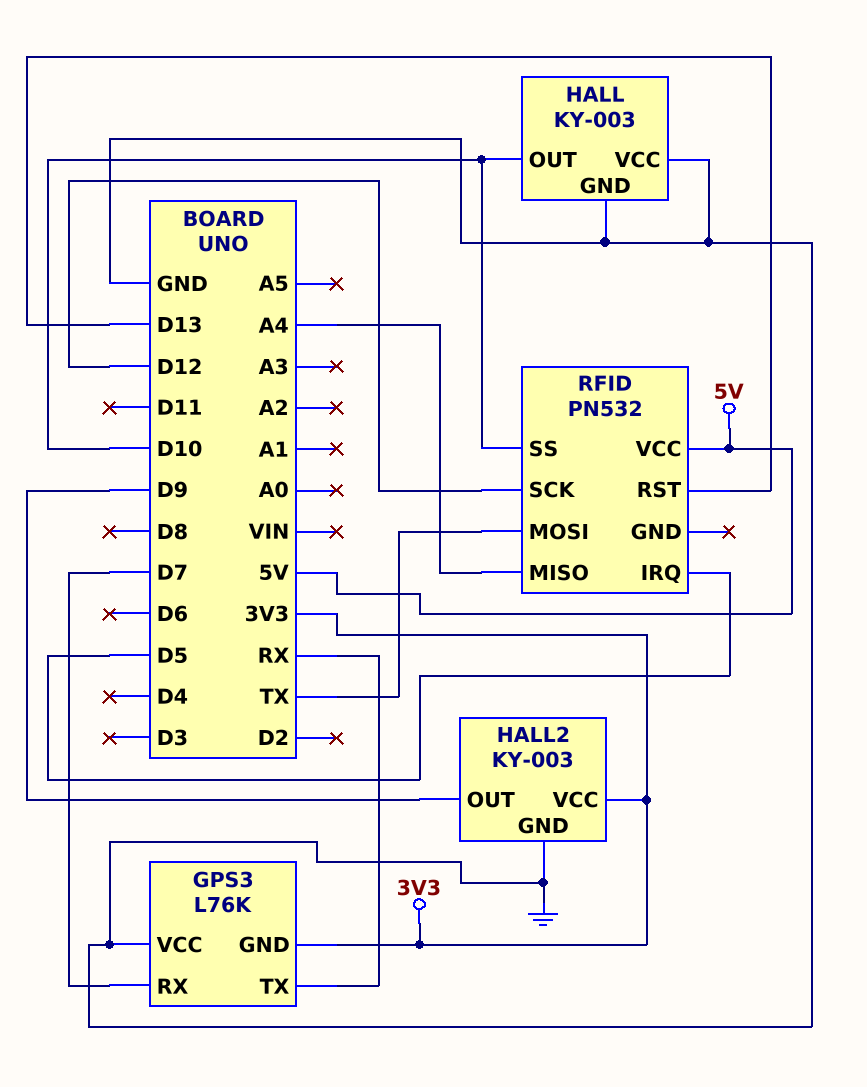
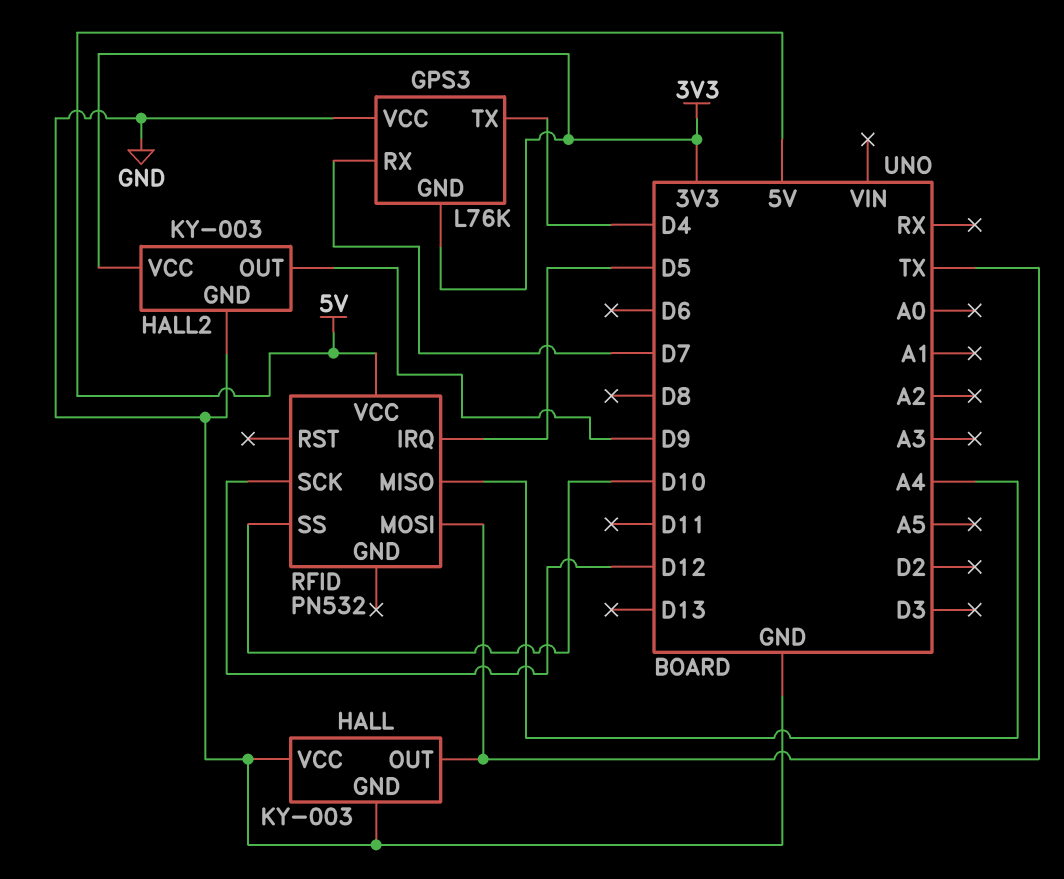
GPS3 pin TX: RX -> D4
HALL pin OUT: D10 -> TX
RFID pin RST: D13 -> none

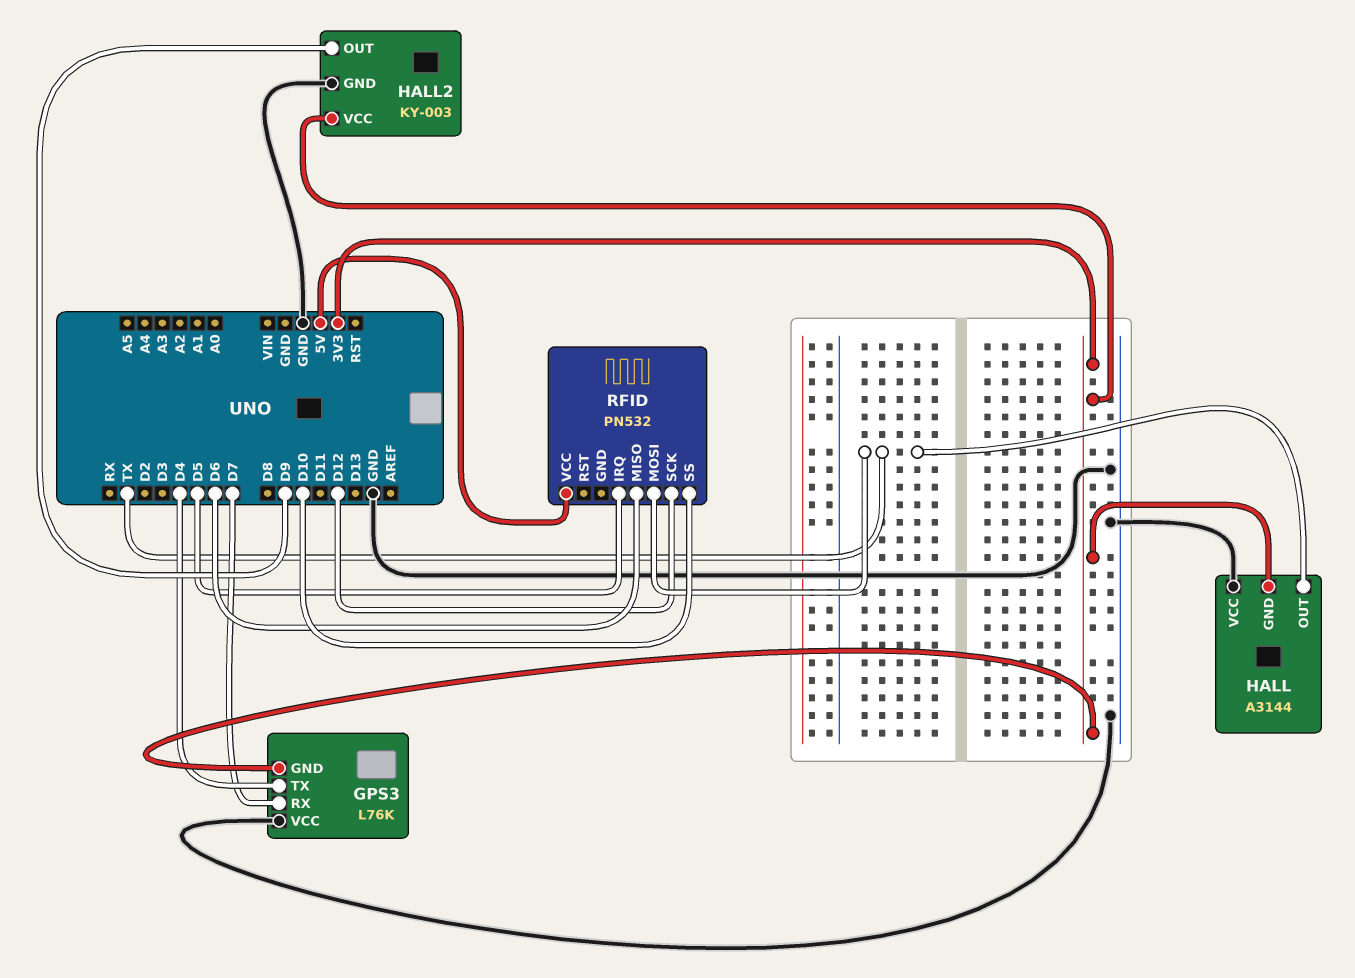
HALL: KY-003 -> A3144
HALL pin GND: GND -> 3V3
RFID pin MISO: A4 -> D6

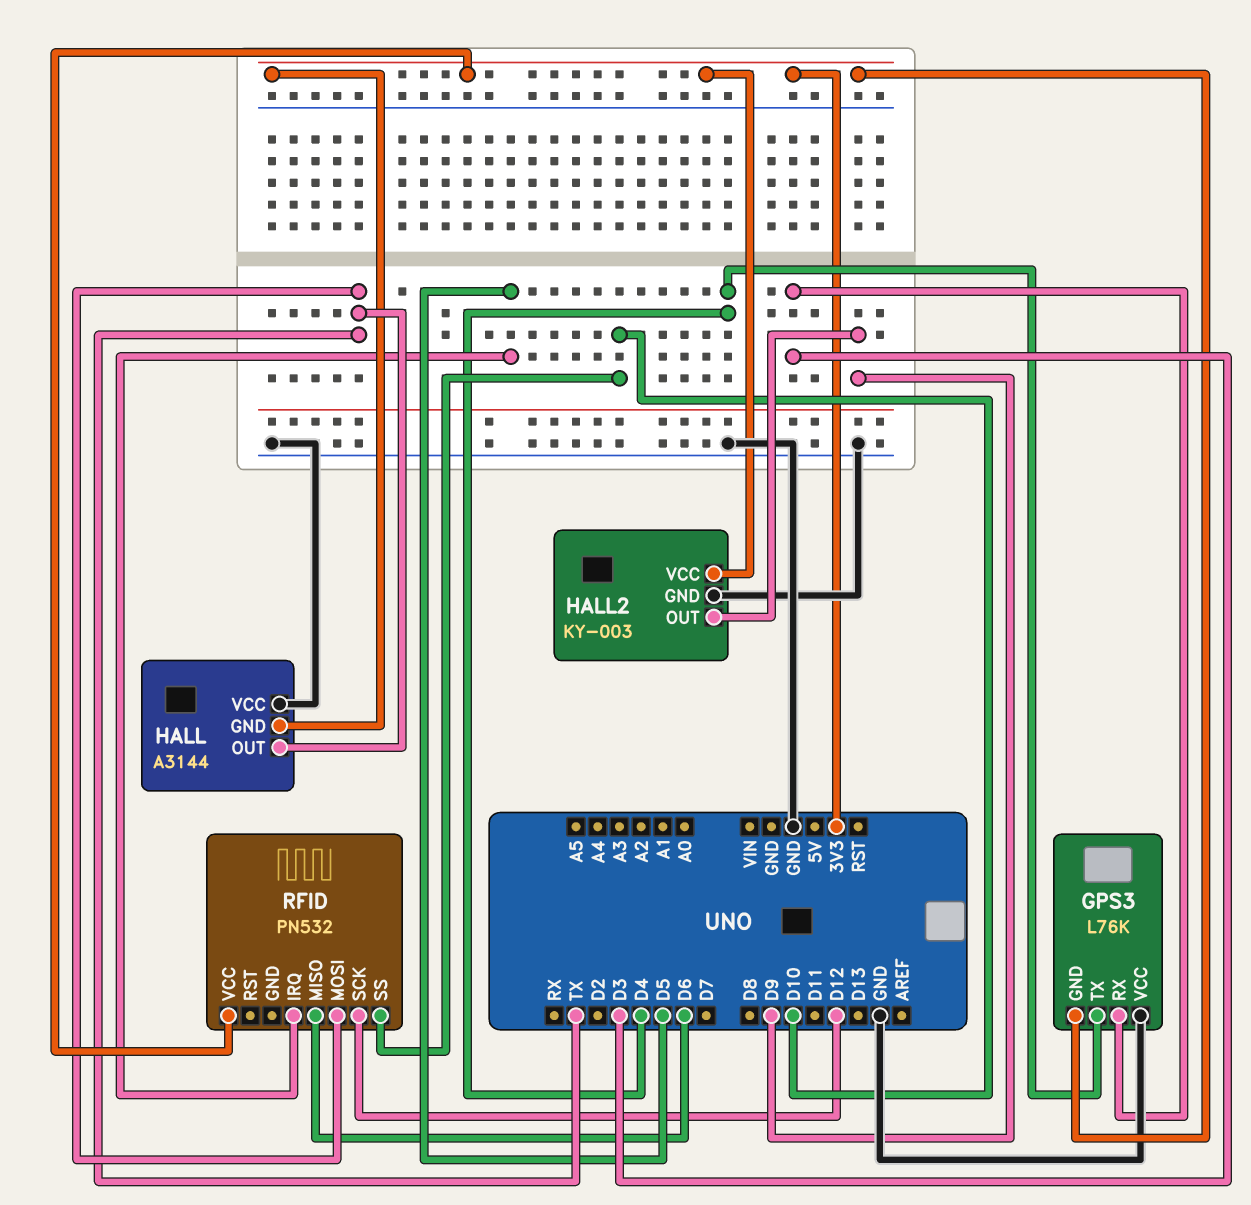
GPS3 pin RX: D7 -> D3
RFID pin VCC: 5V -> 3V3

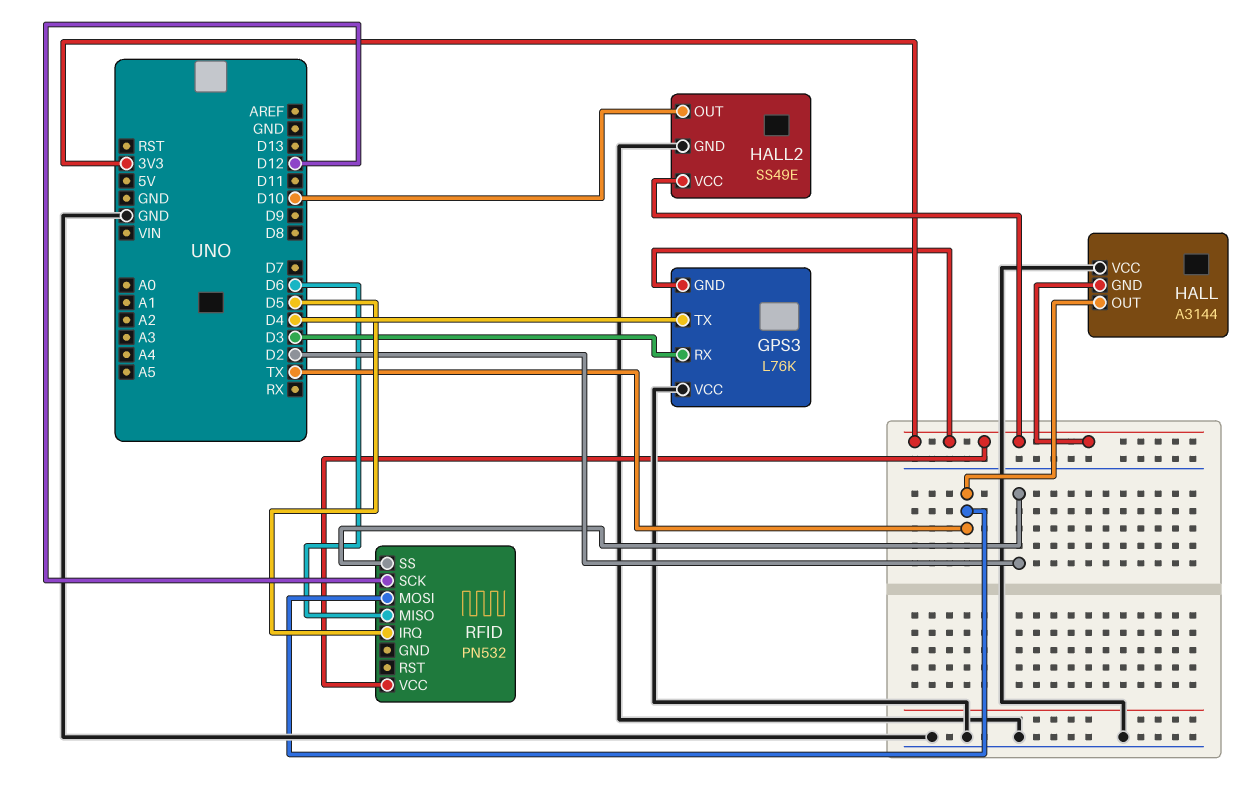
HALL2: KY-003 -> SS49E
HALL2 pin OUT: D9 -> D10
RFID pin SS: D10 -> D2

